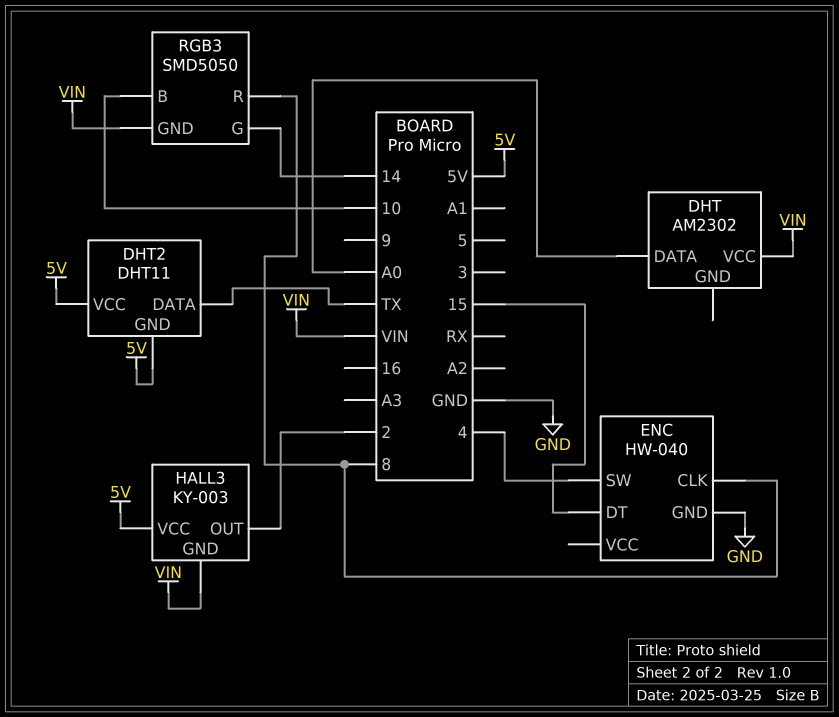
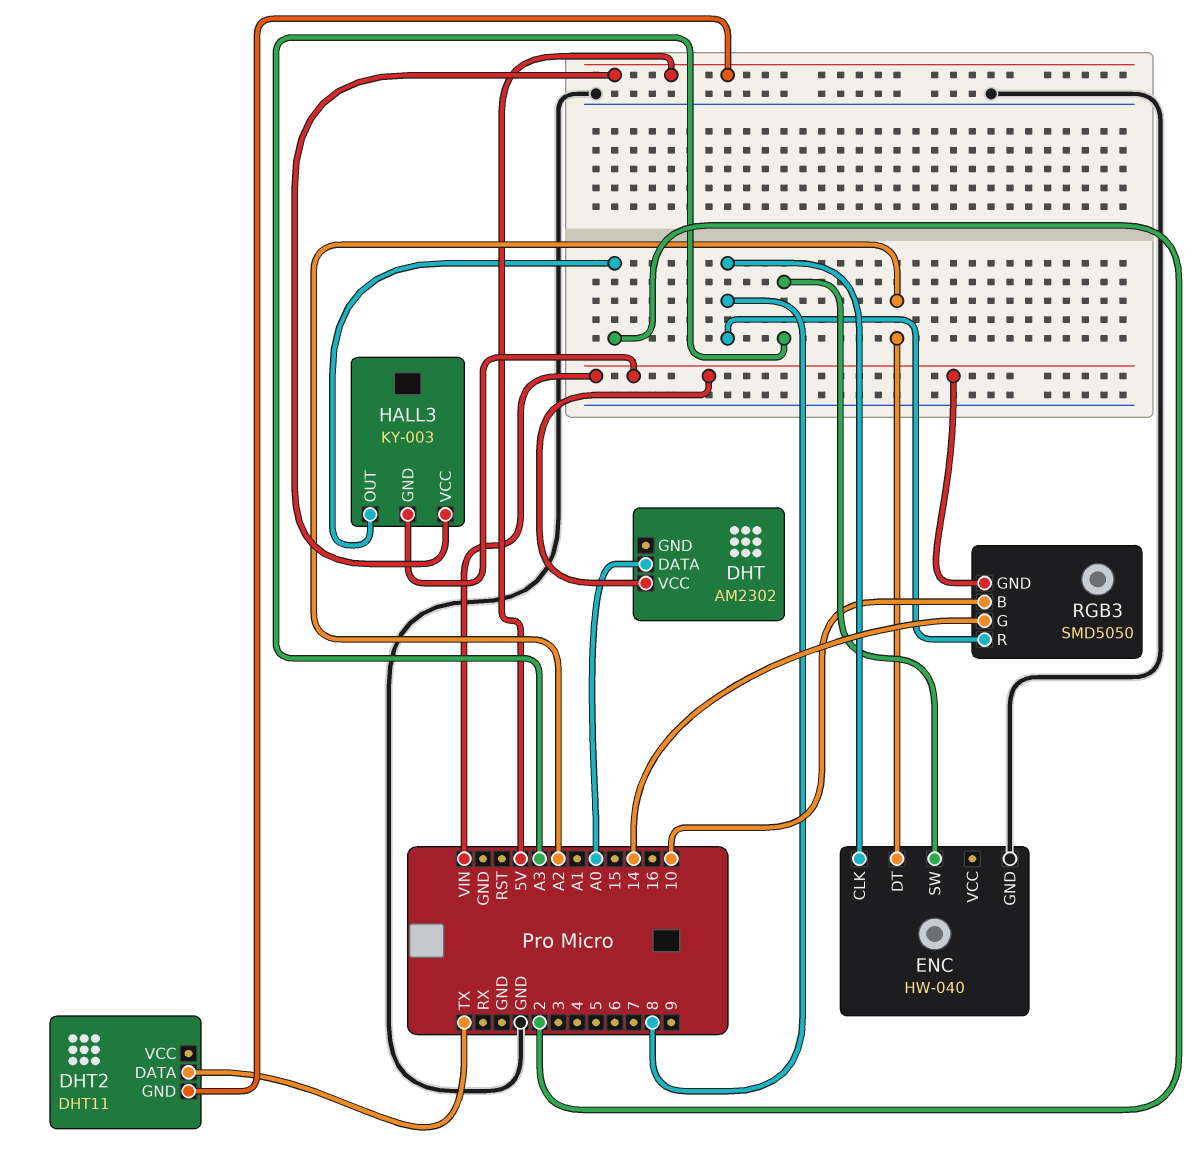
DHT2 pin VCC: 5V -> none
ENC pin DT: 15 -> A2
ENC pin SW: 4 -> A3

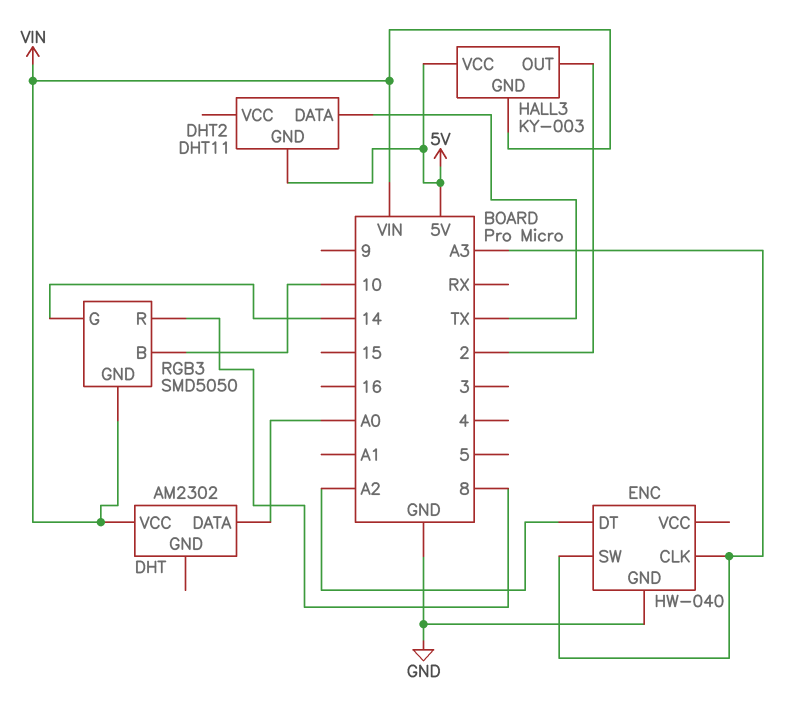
ENC pin CLK: 8 -> A3

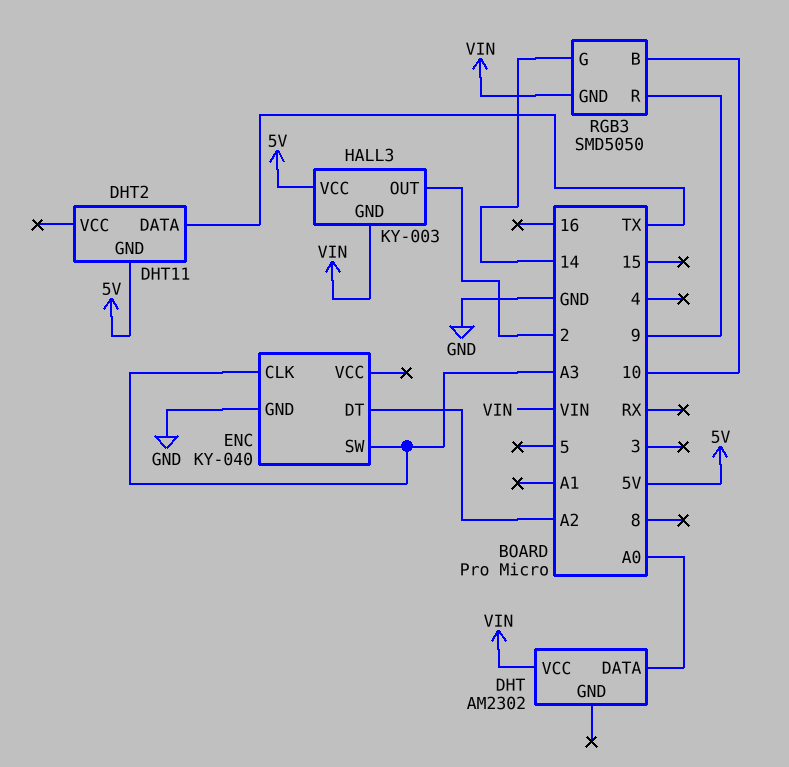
ENC: HW-040 -> KY-040
RGB3 pin R: 8 -> 9

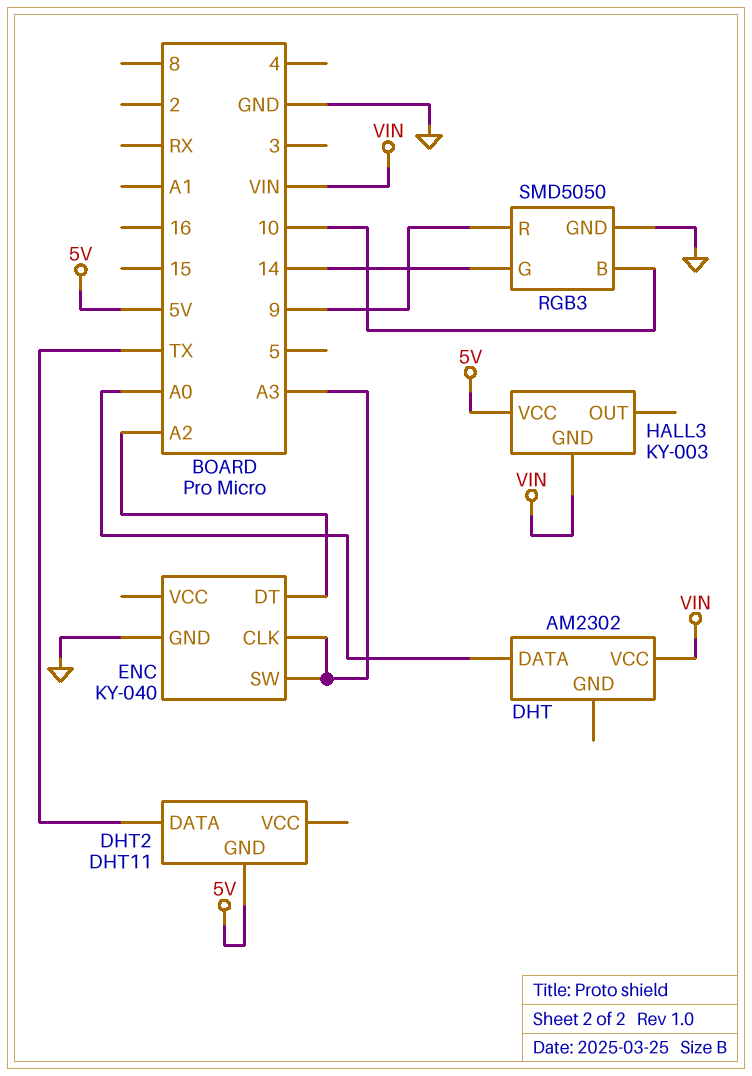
HALL3 pin OUT: 2 -> none
RGB3 pin GND: VIN -> GND

